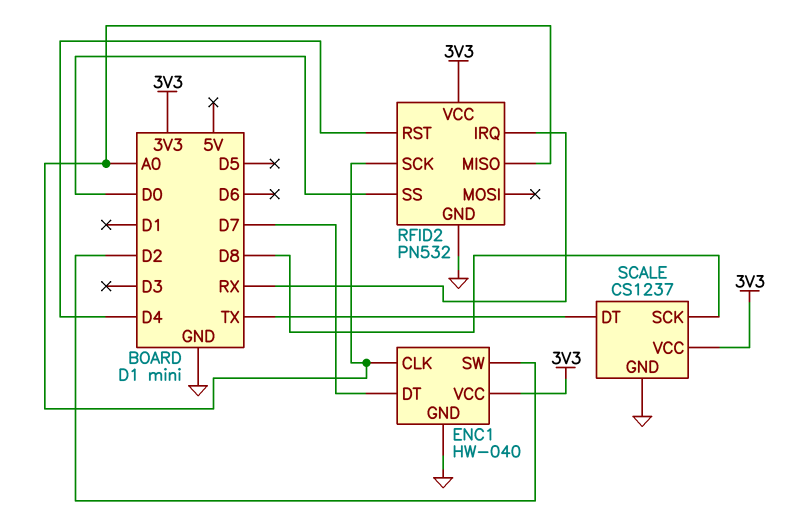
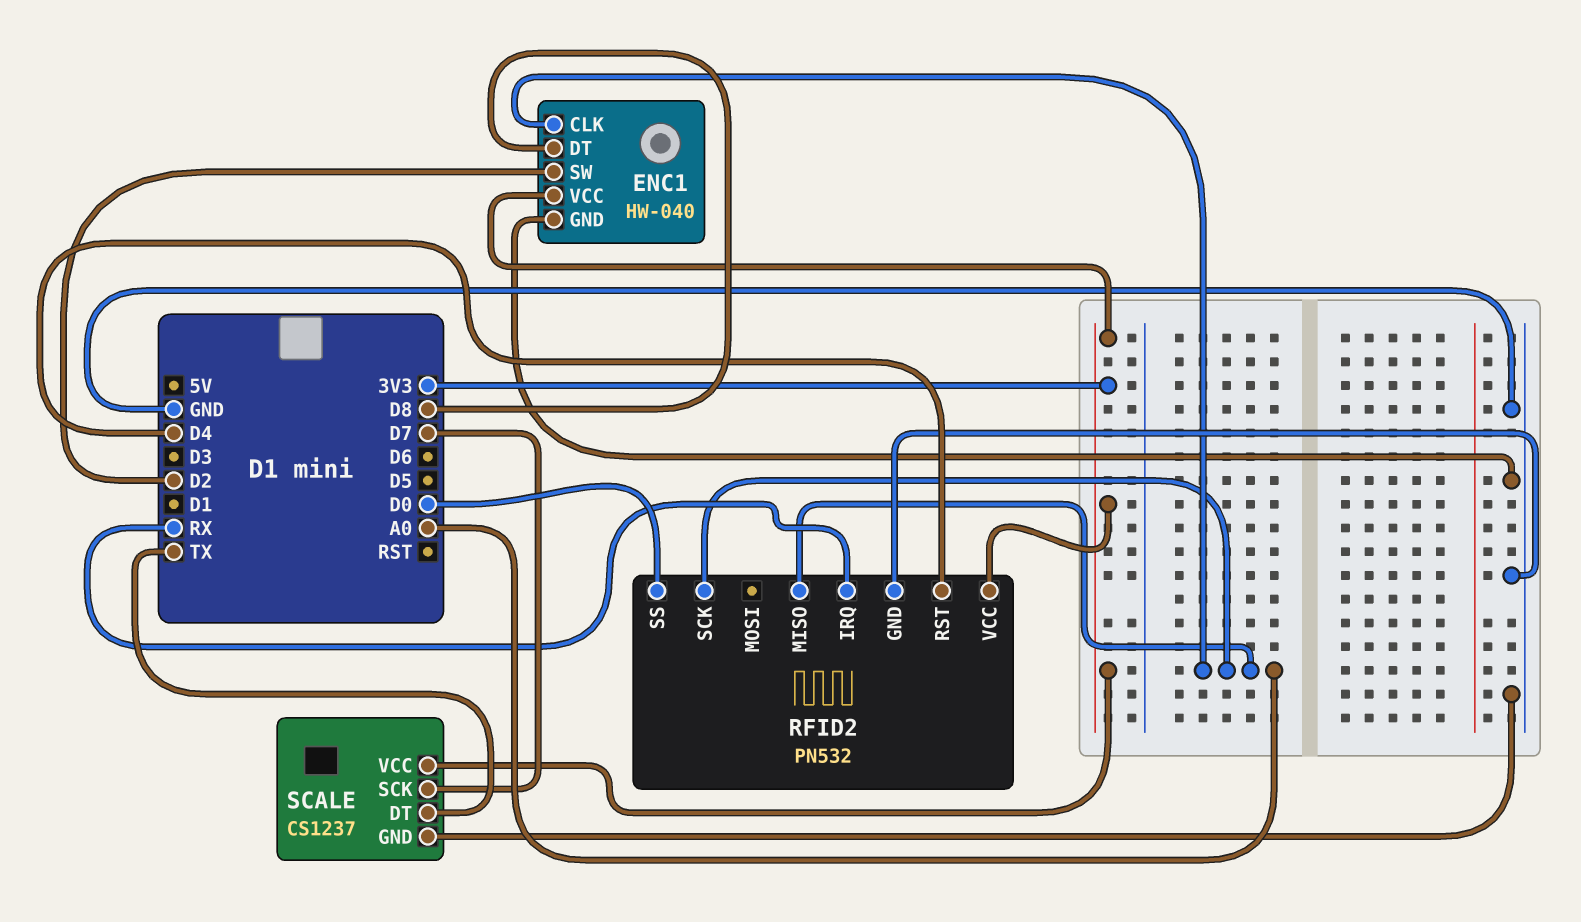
ENC1 pin DT: D7 -> D8
SCALE pin SCK: D8 -> D7

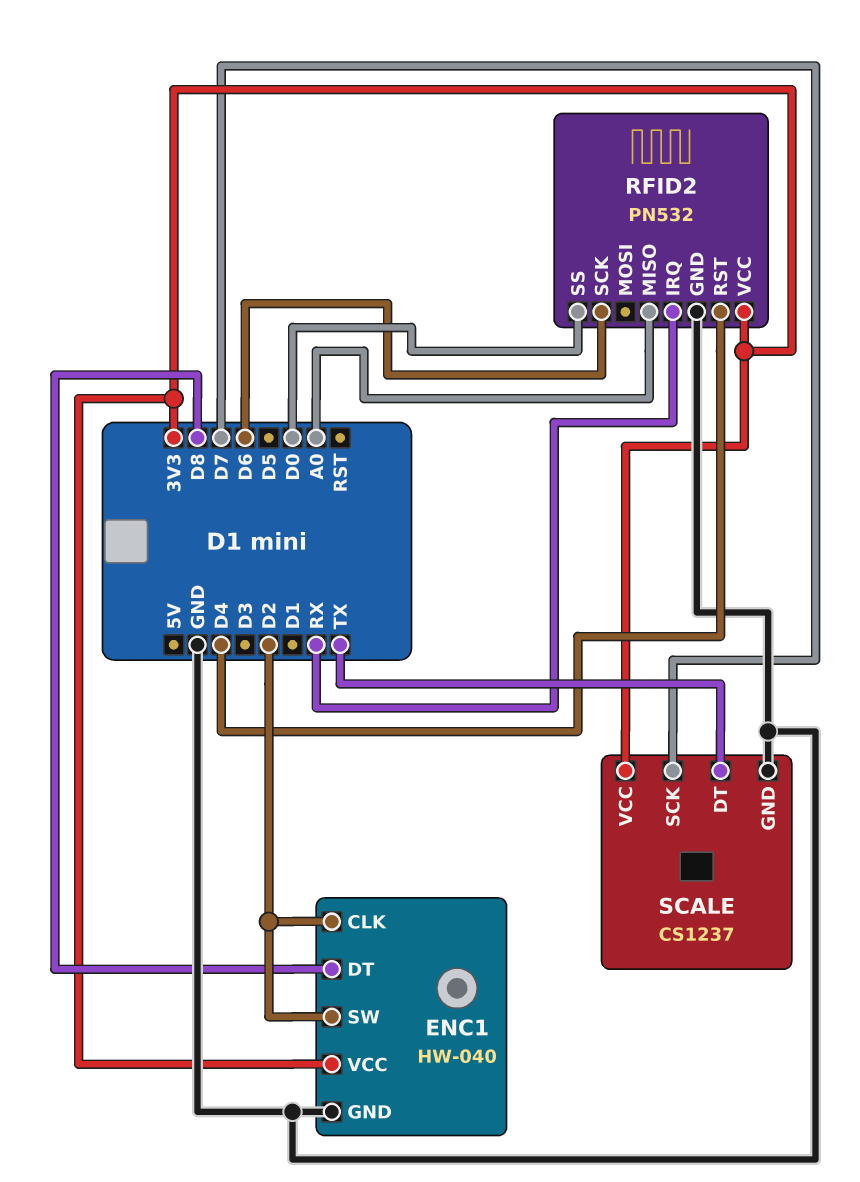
ENC1 pin CLK: A0 -> D2
RFID2 pin SCK: A0 -> D6

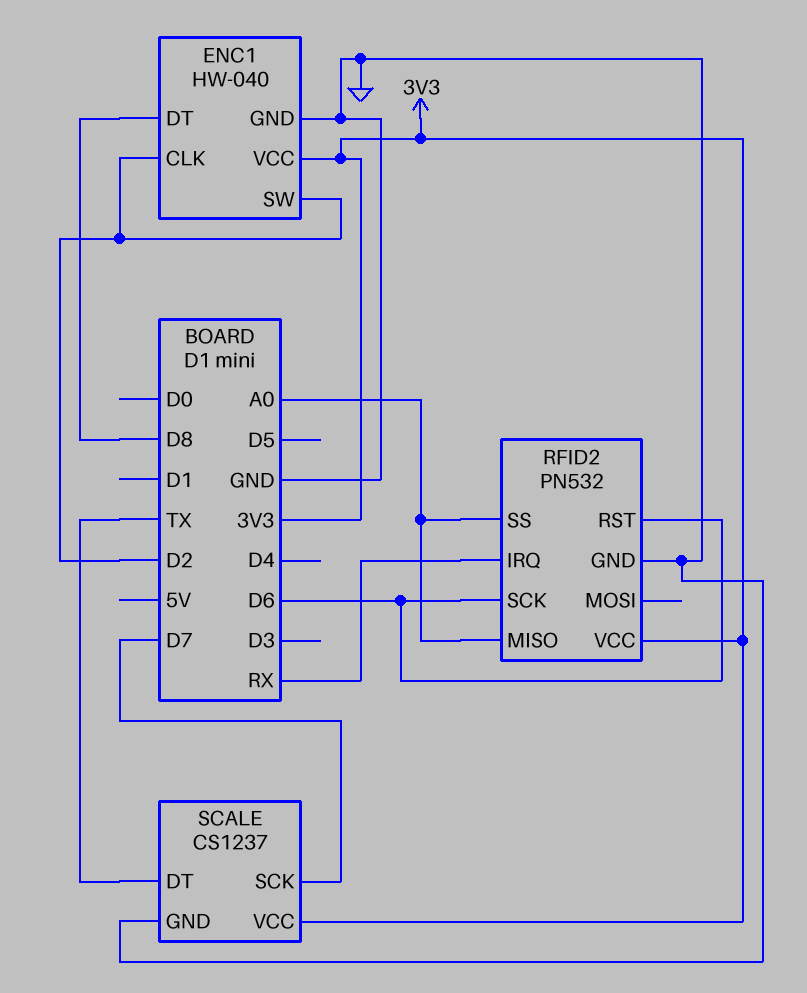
RFID2 pin RST: D4 -> D6
RFID2 pin SS: D0 -> A0

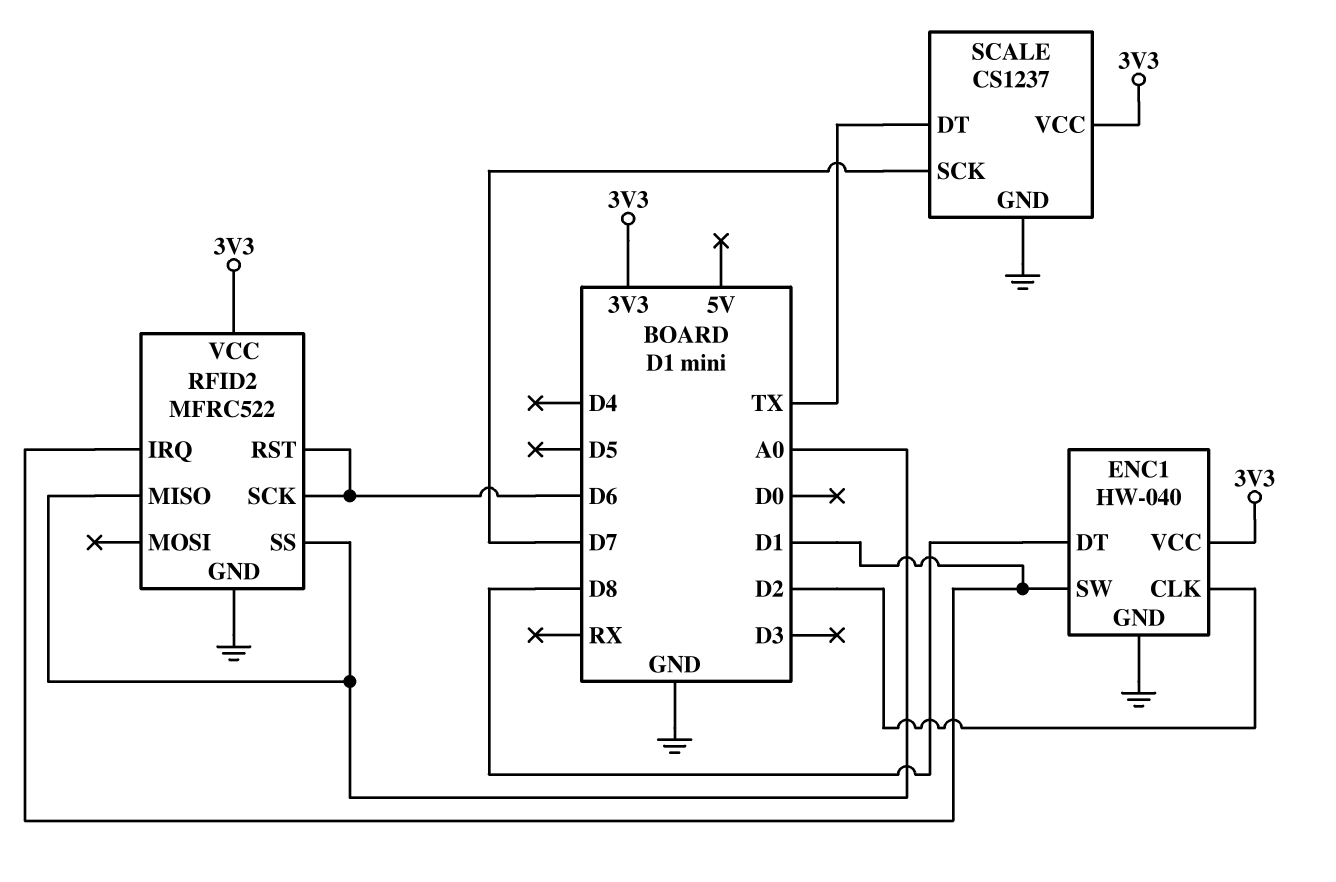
ENC1 pin SW: D2 -> D1
RFID2: PN532 -> MFRC522
RFID2 pin IRQ: RX -> D1

